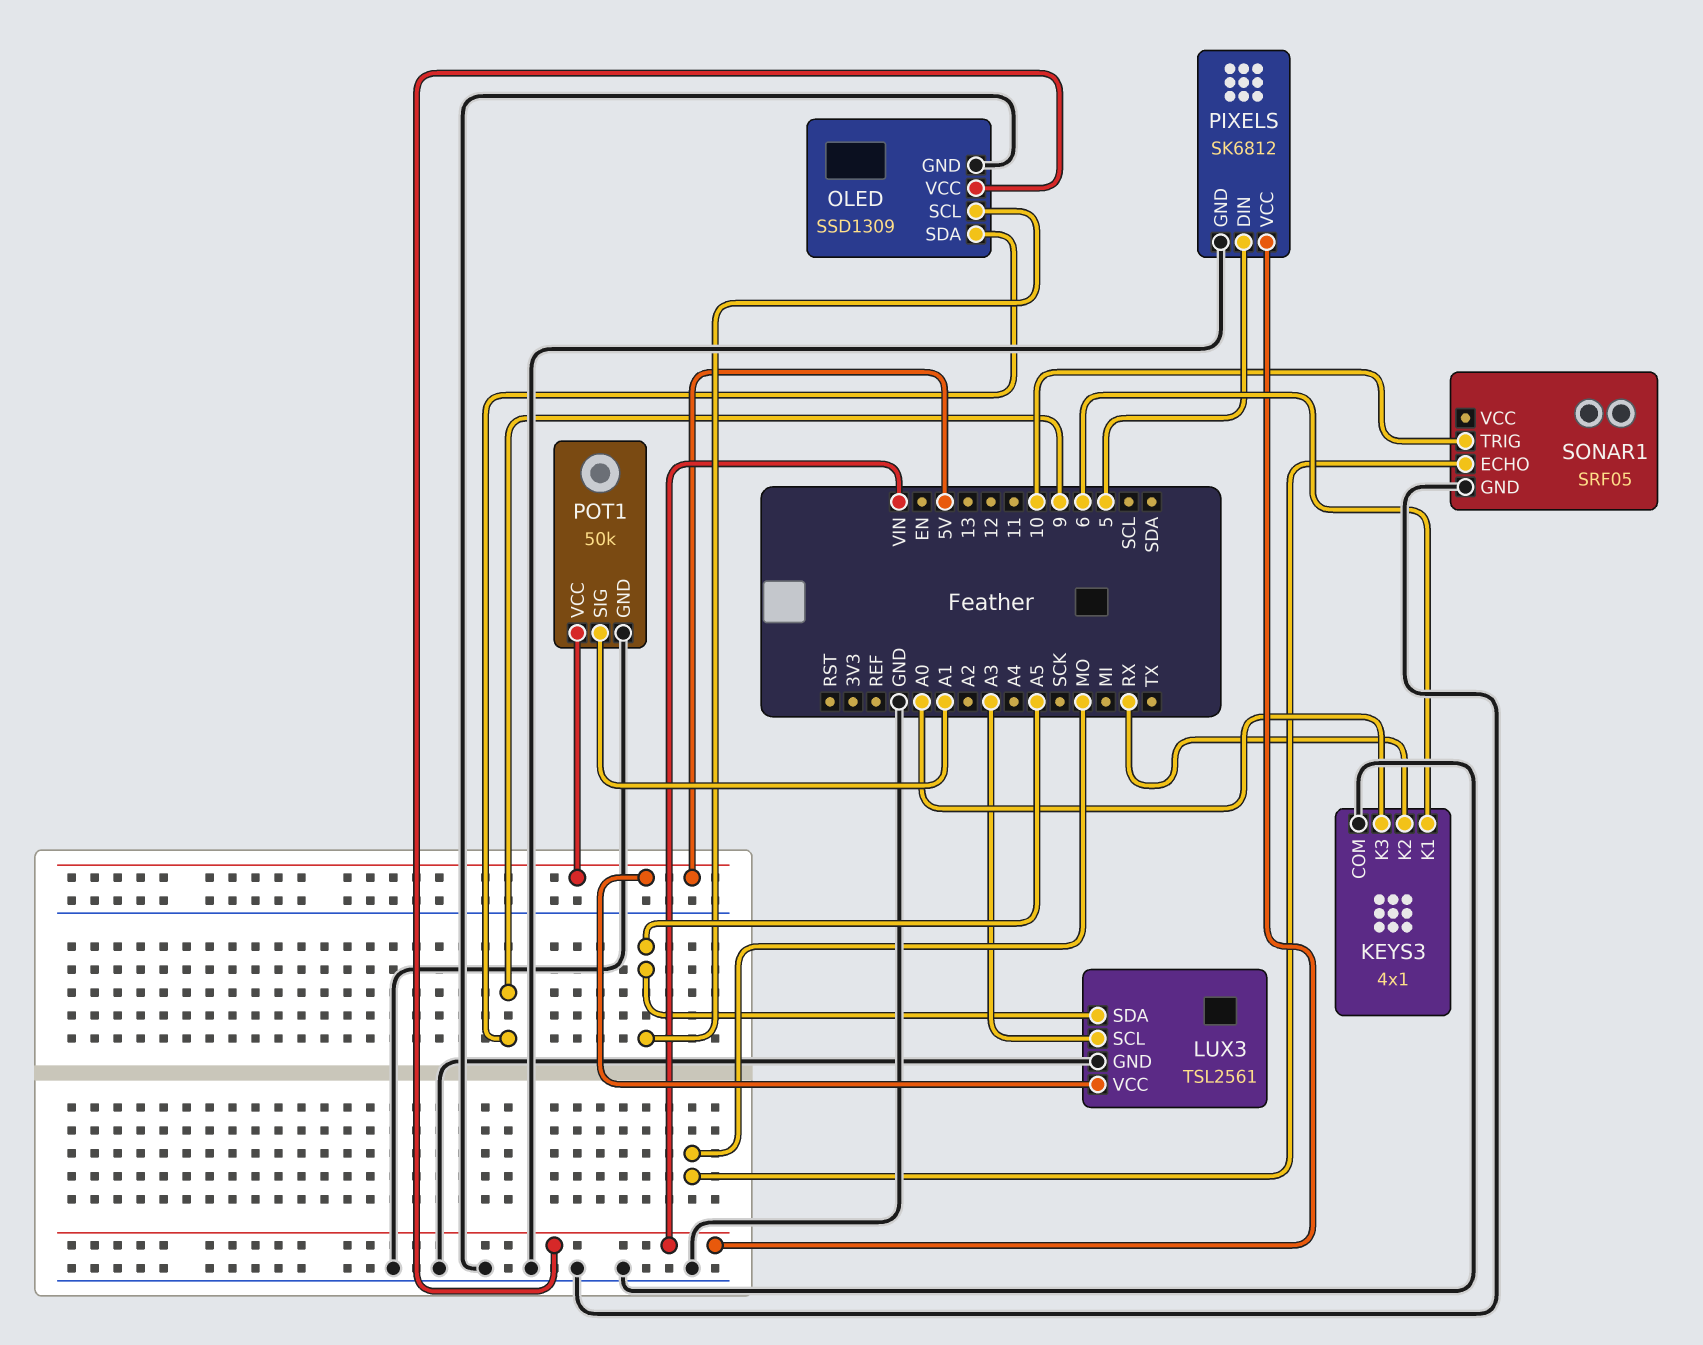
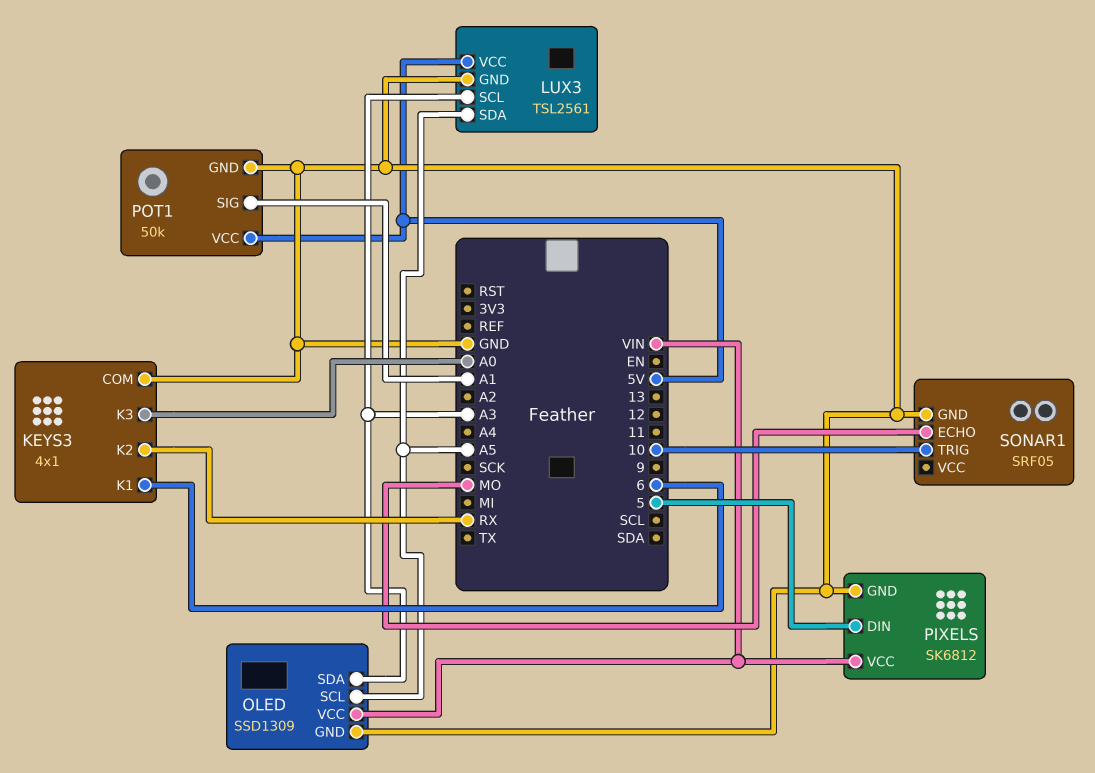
OLED pin SDA: 9 -> A3

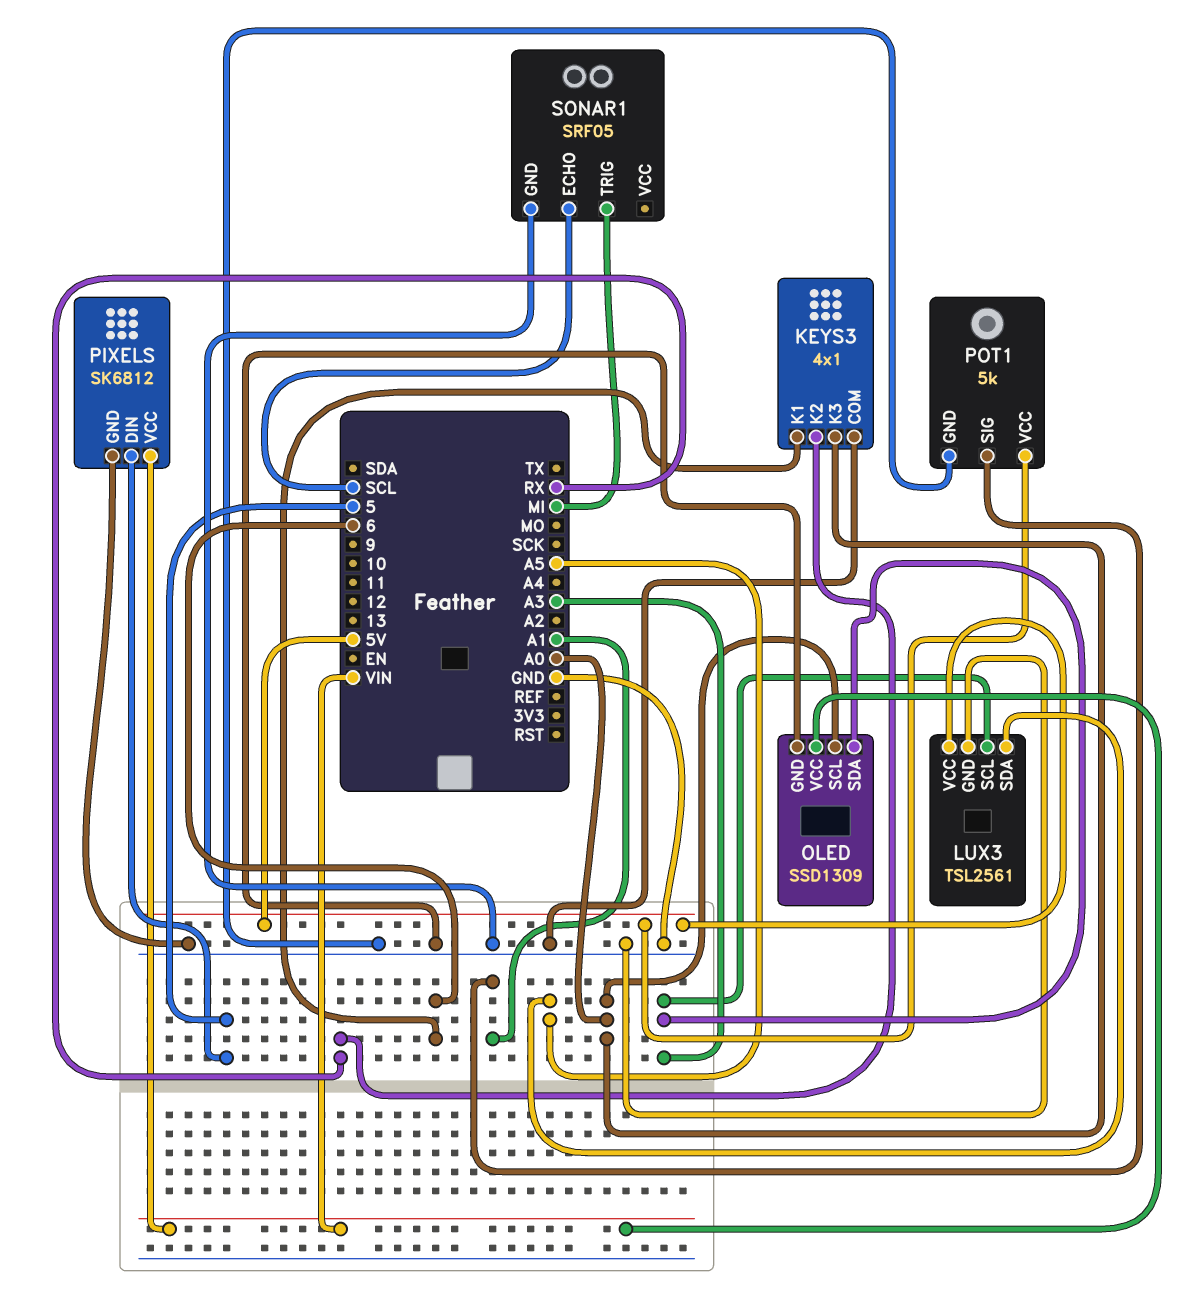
OLED pin SCL: A5 -> A0
POT1: 50k -> 5k
SONAR1 pin ECHO: MO -> SCL
SONAR1 pin TRIG: 10 -> MI

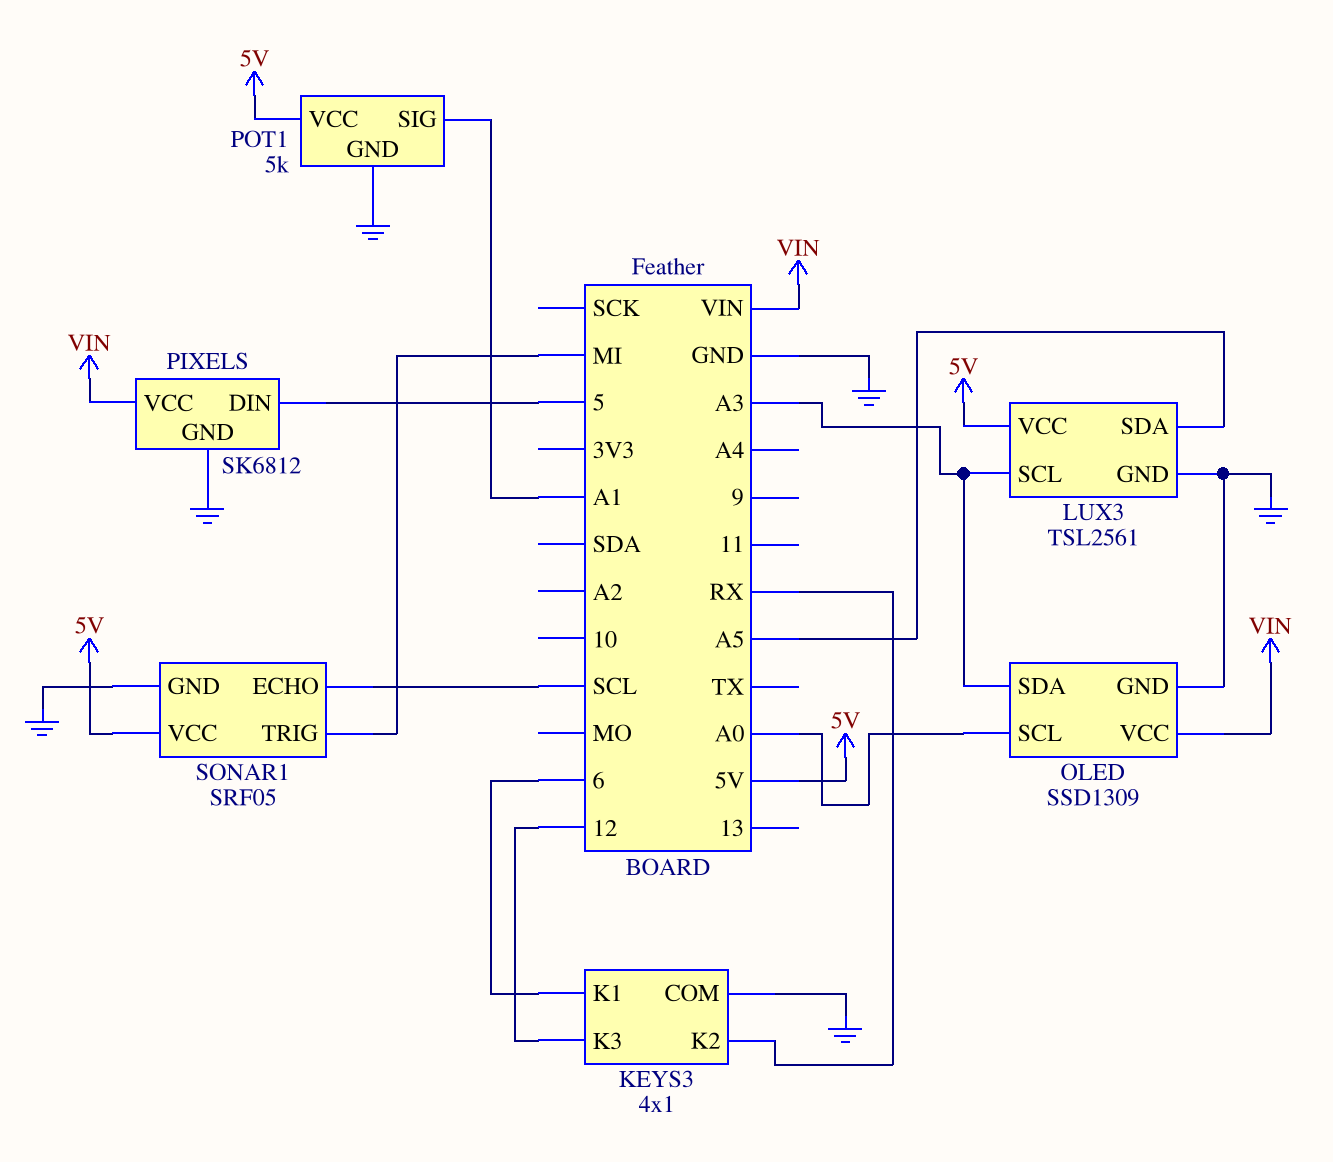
KEYS3 pin K3: A0 -> 12
SONAR1 pin VCC: none -> 5V

